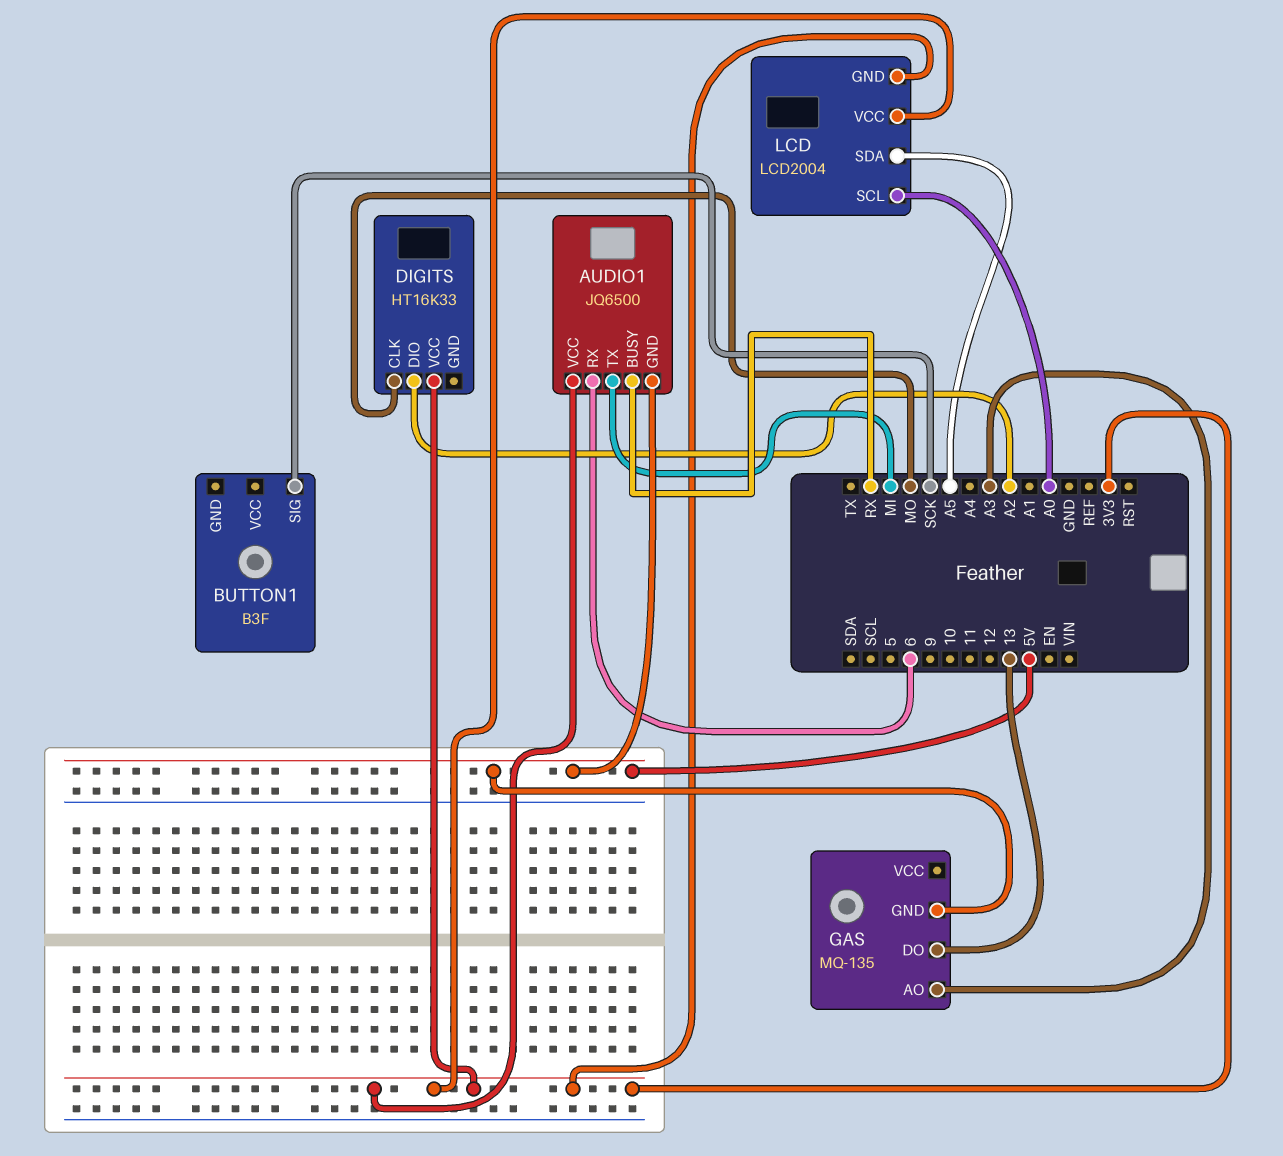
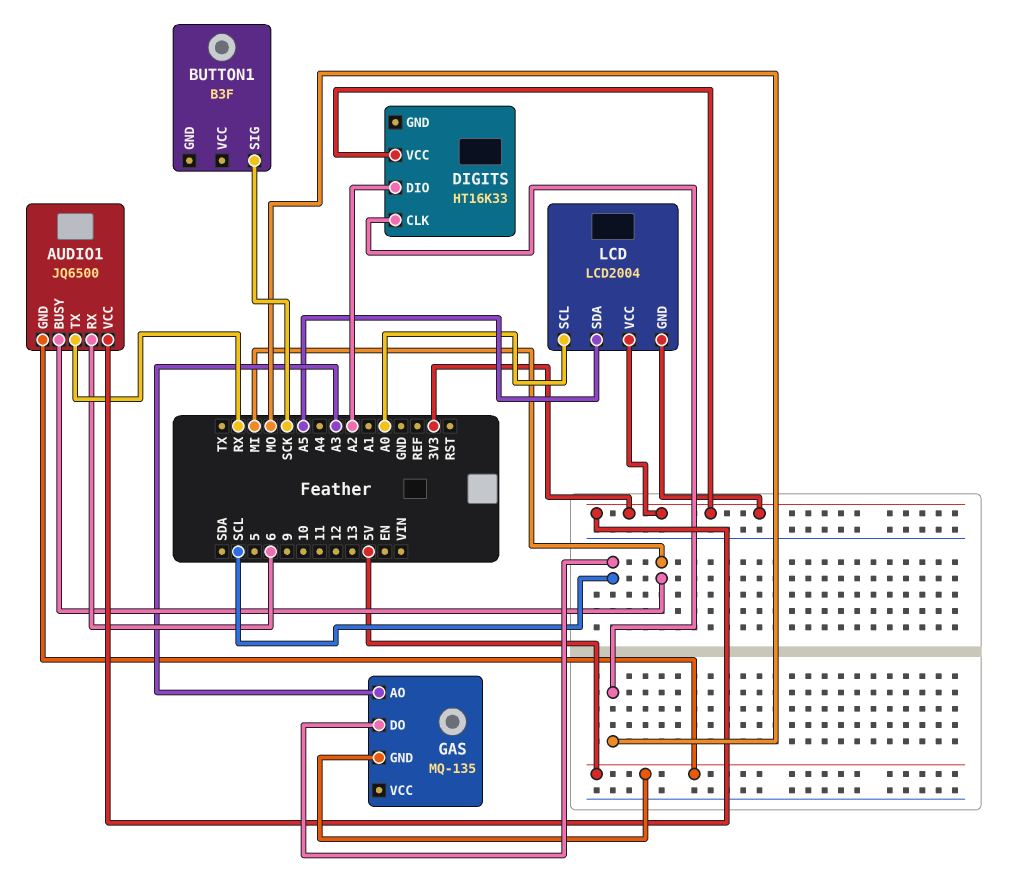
AUDIO1 pin BUSY: RX -> MI
AUDIO1 pin TX: MI -> RX
GAS pin DO: 13 -> SCL

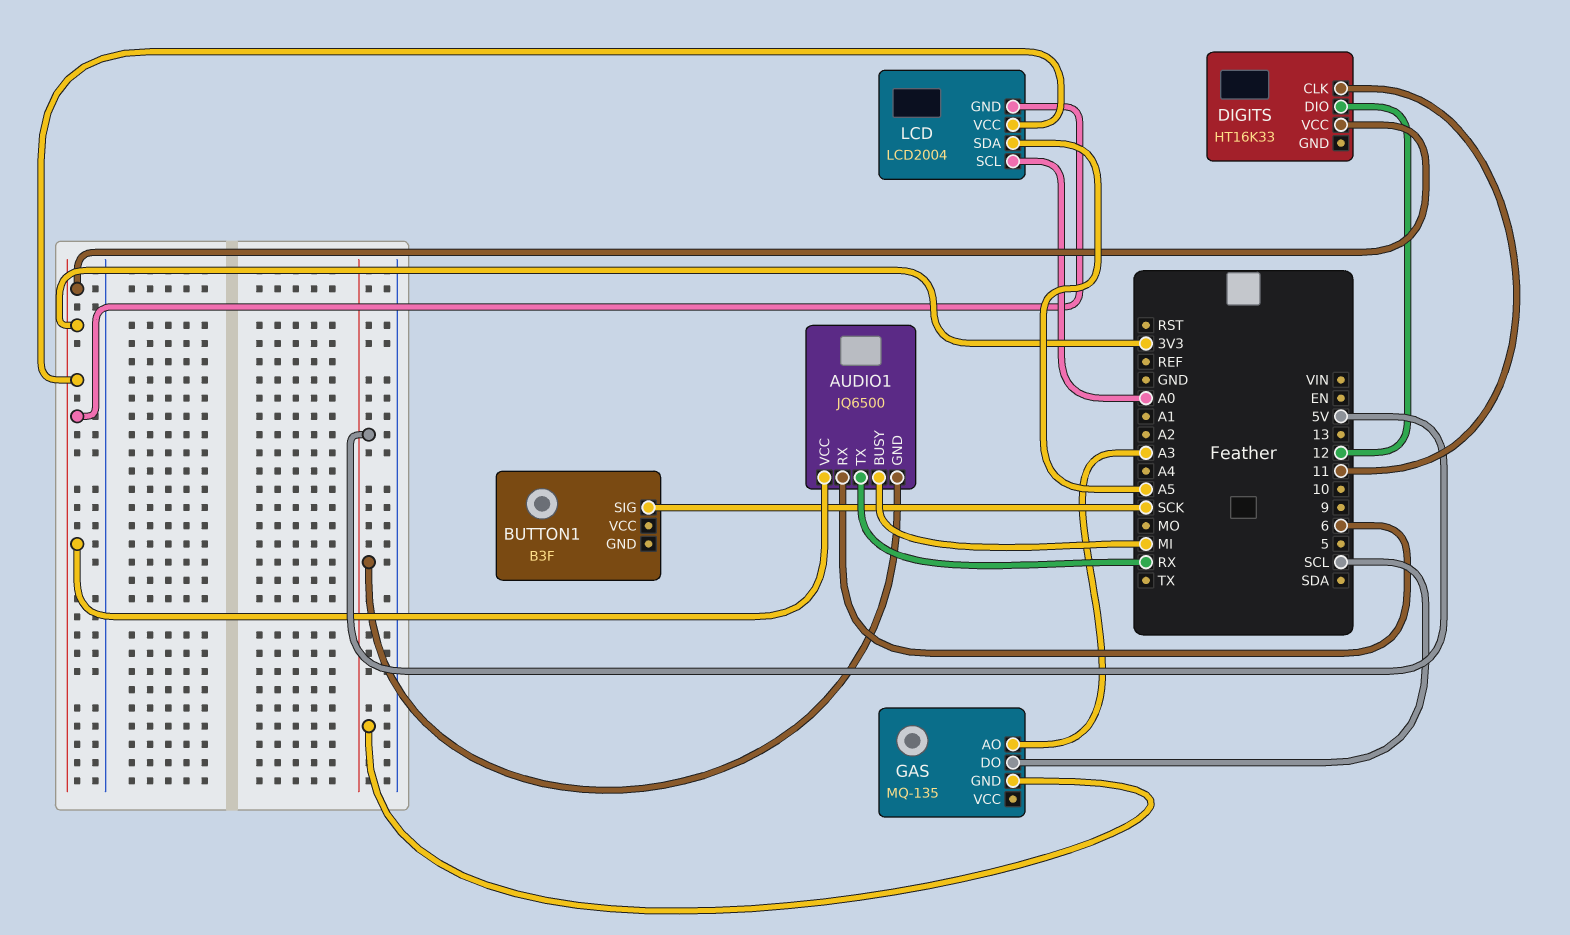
DIGITS pin CLK: MO -> 11
DIGITS pin DIO: A2 -> 12

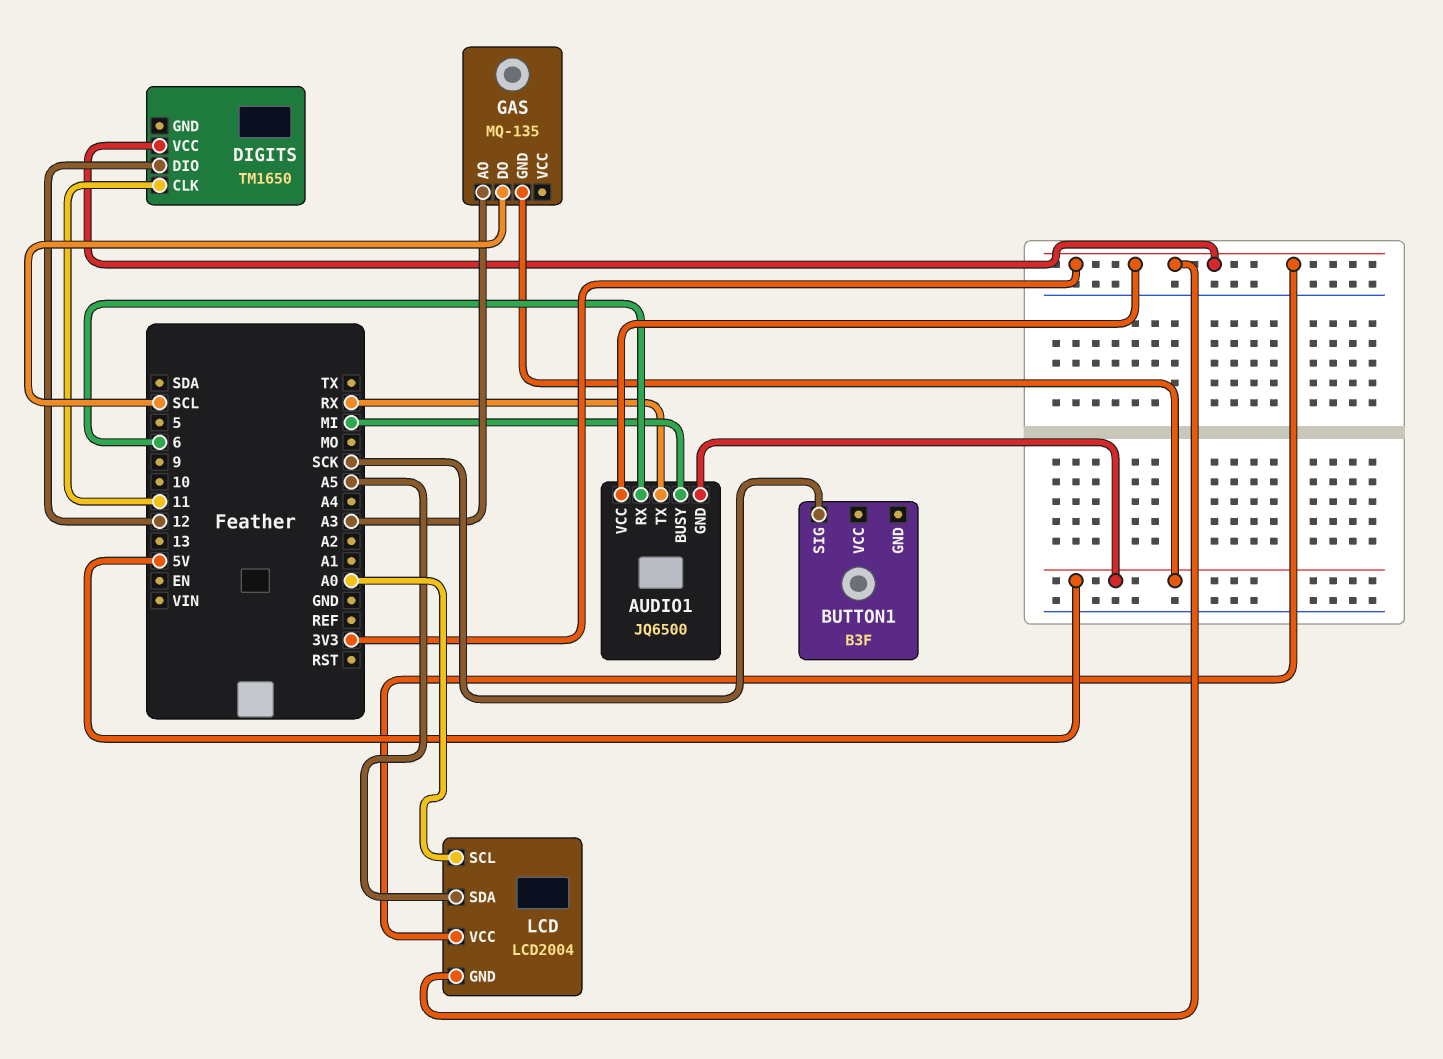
DIGITS: HT16K33 -> TM1650

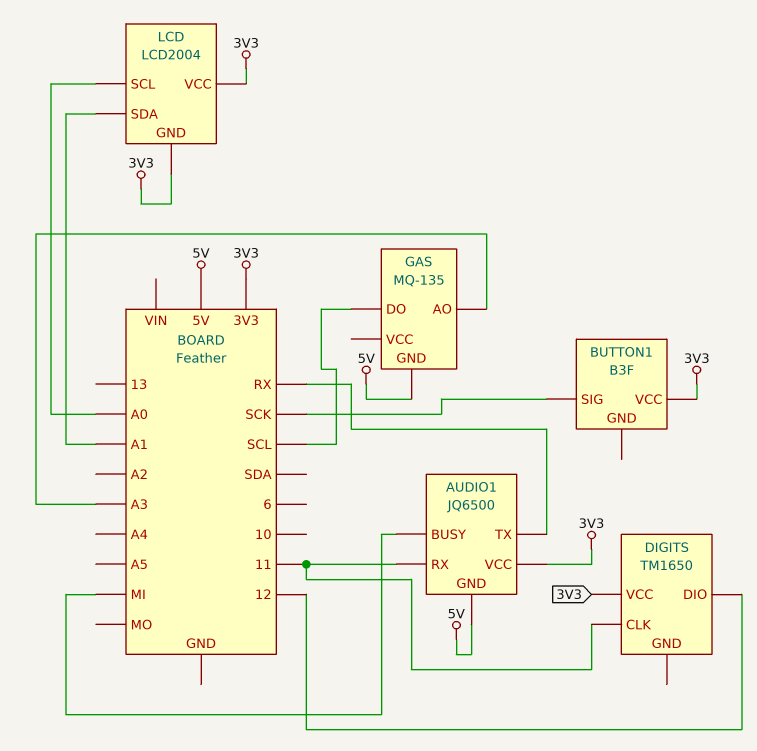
AUDIO1 pin RX: 6 -> 11
BUTTON1 pin VCC: none -> 3V3
LCD pin SDA: A5 -> A1

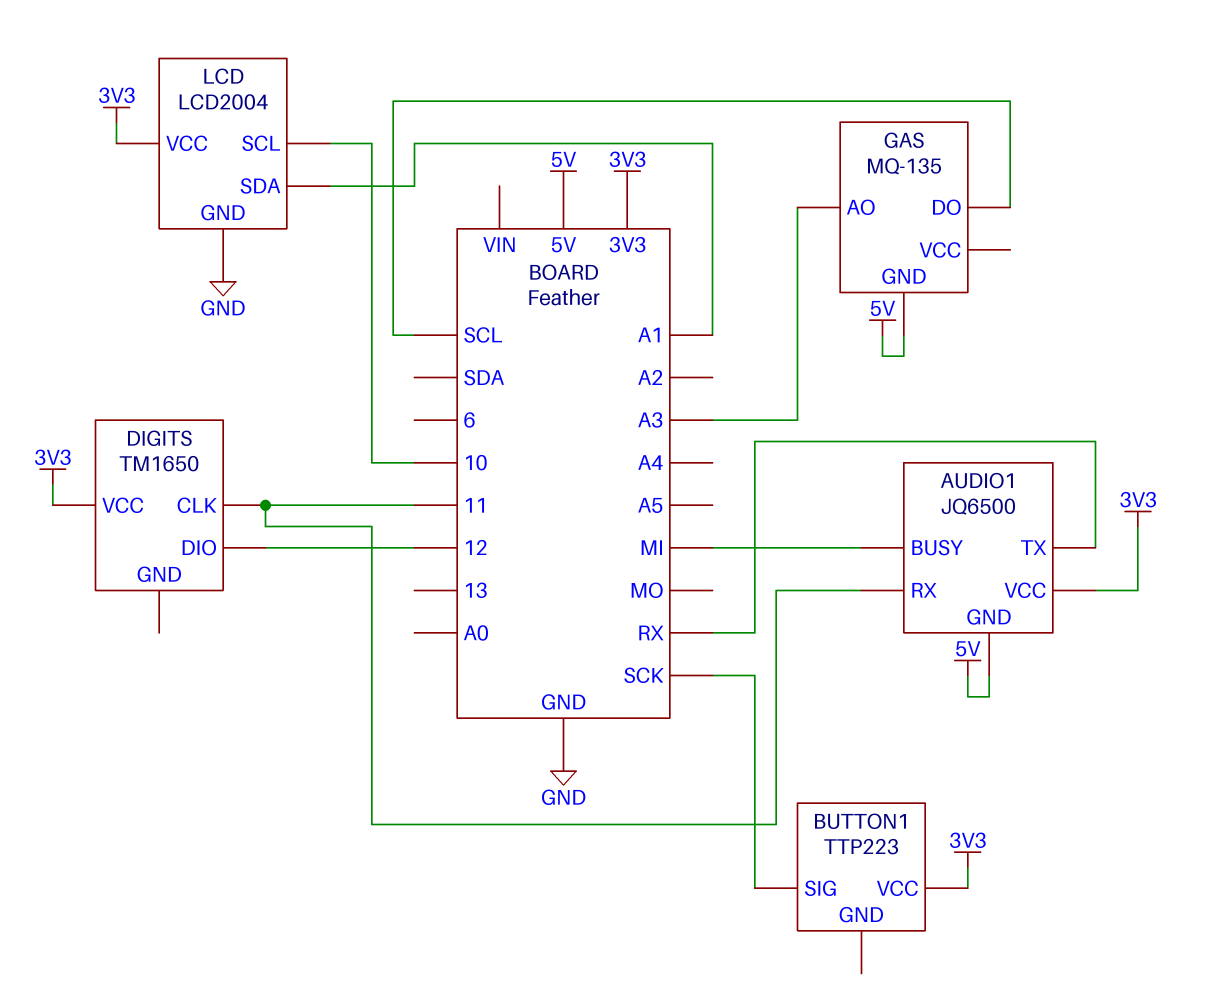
BUTTON1: B3F -> TTP223
LCD pin GND: 3V3 -> GND
LCD pin SCL: A0 -> 10

